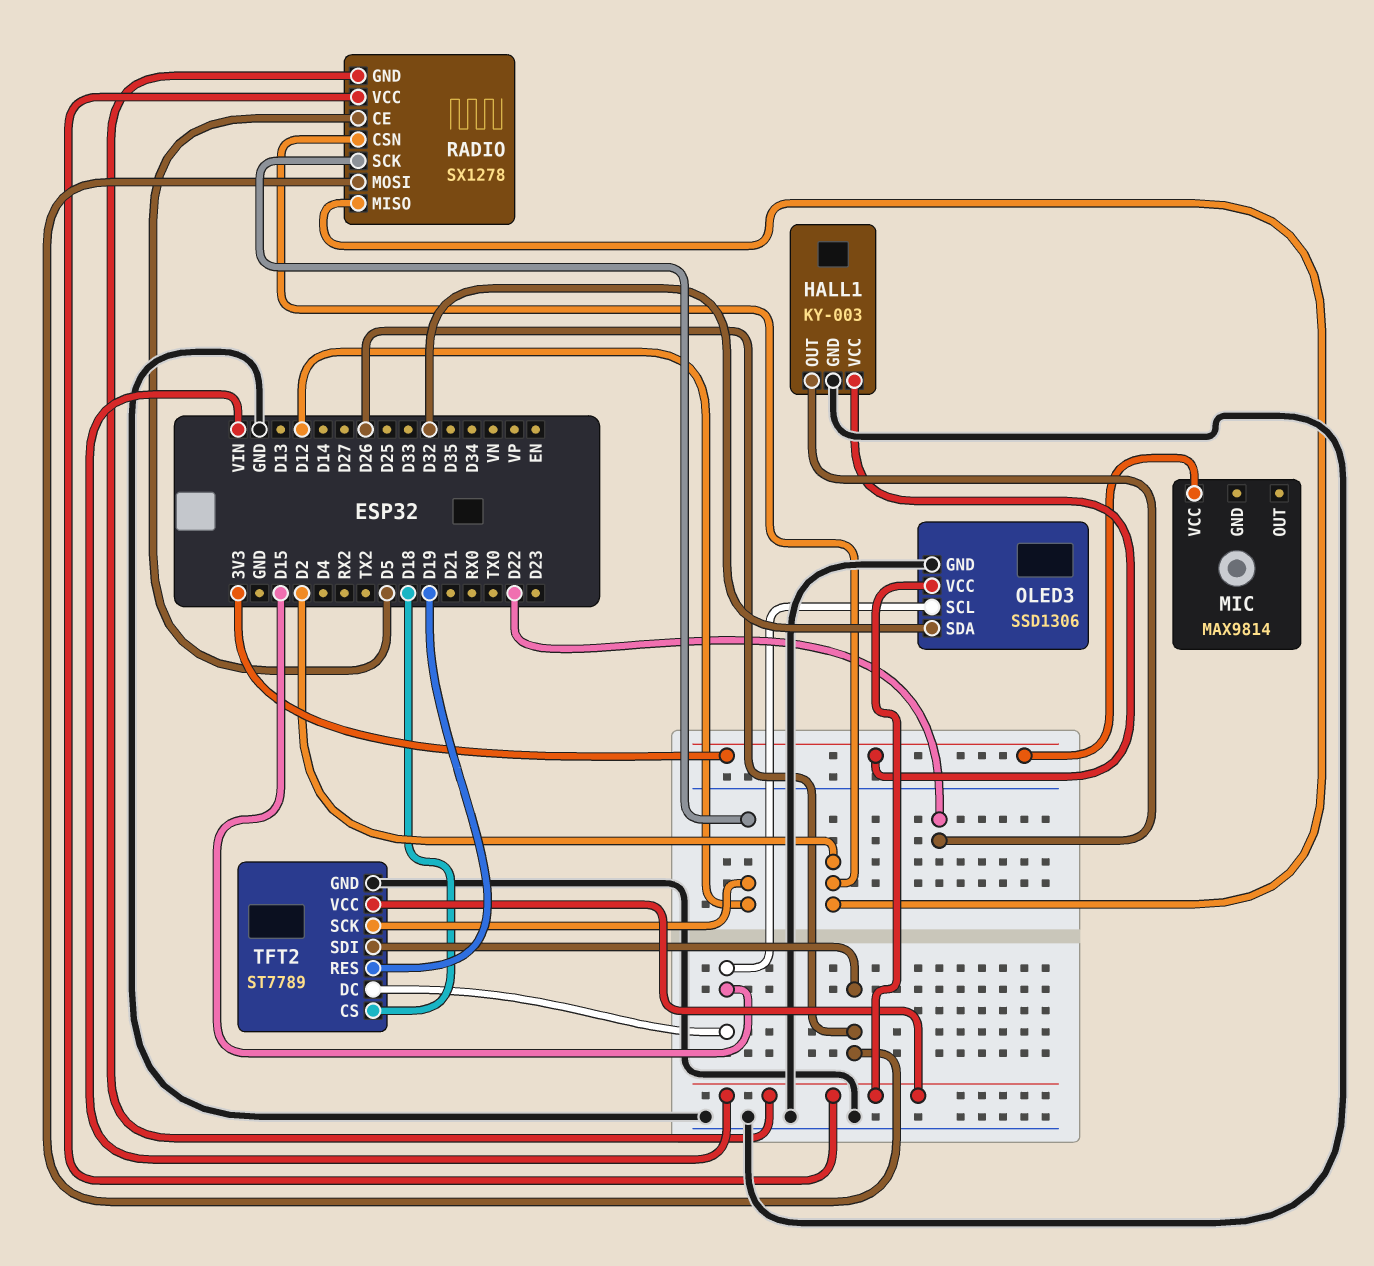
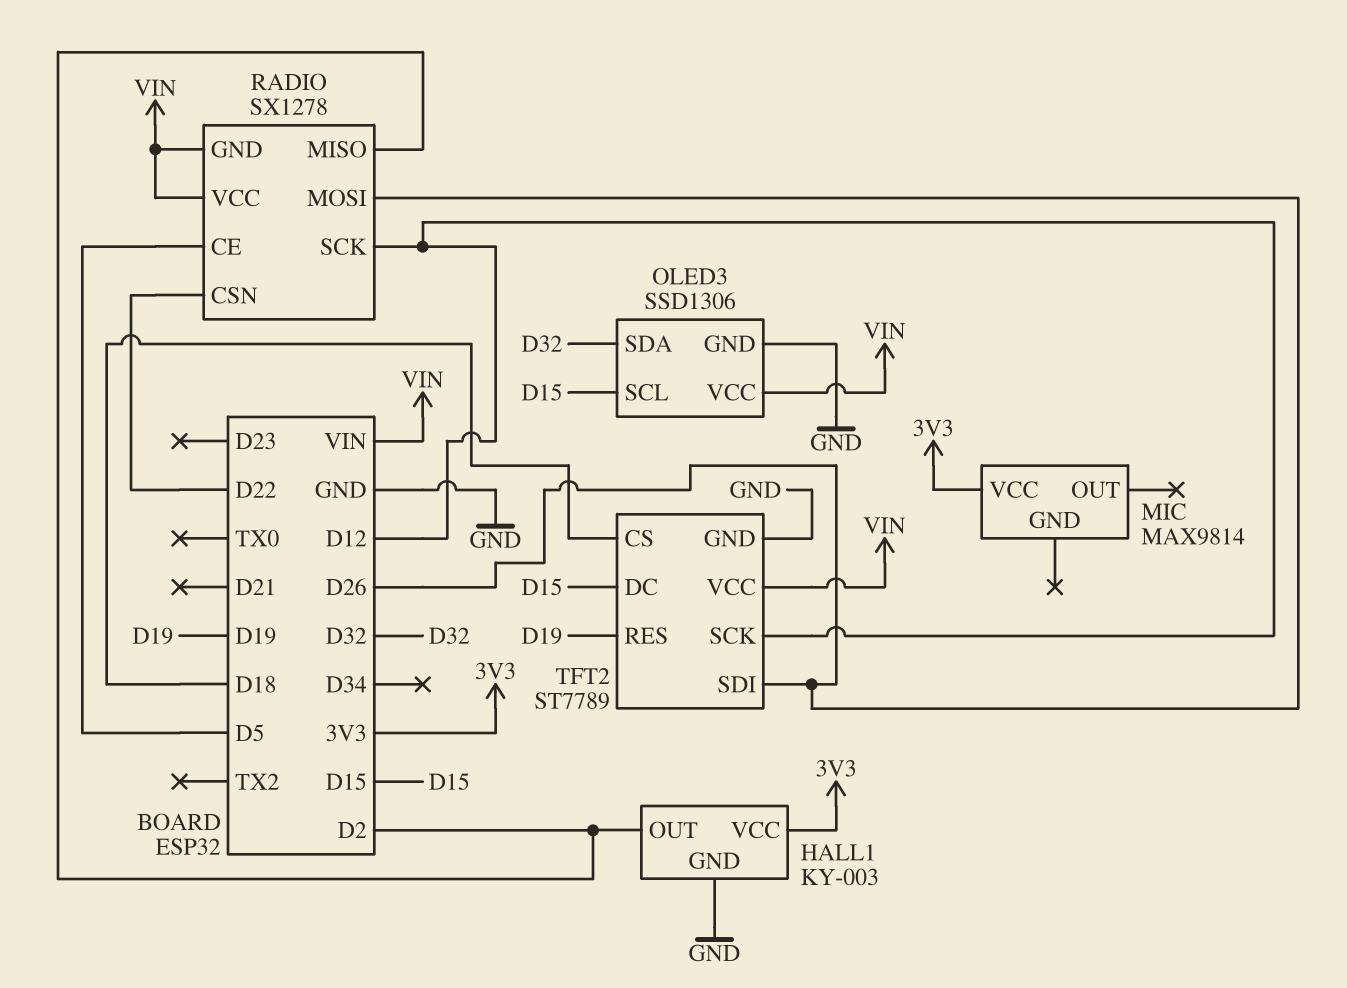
HALL1 pin OUT: D22 -> D2
RADIO pin CSN: D2 -> D22

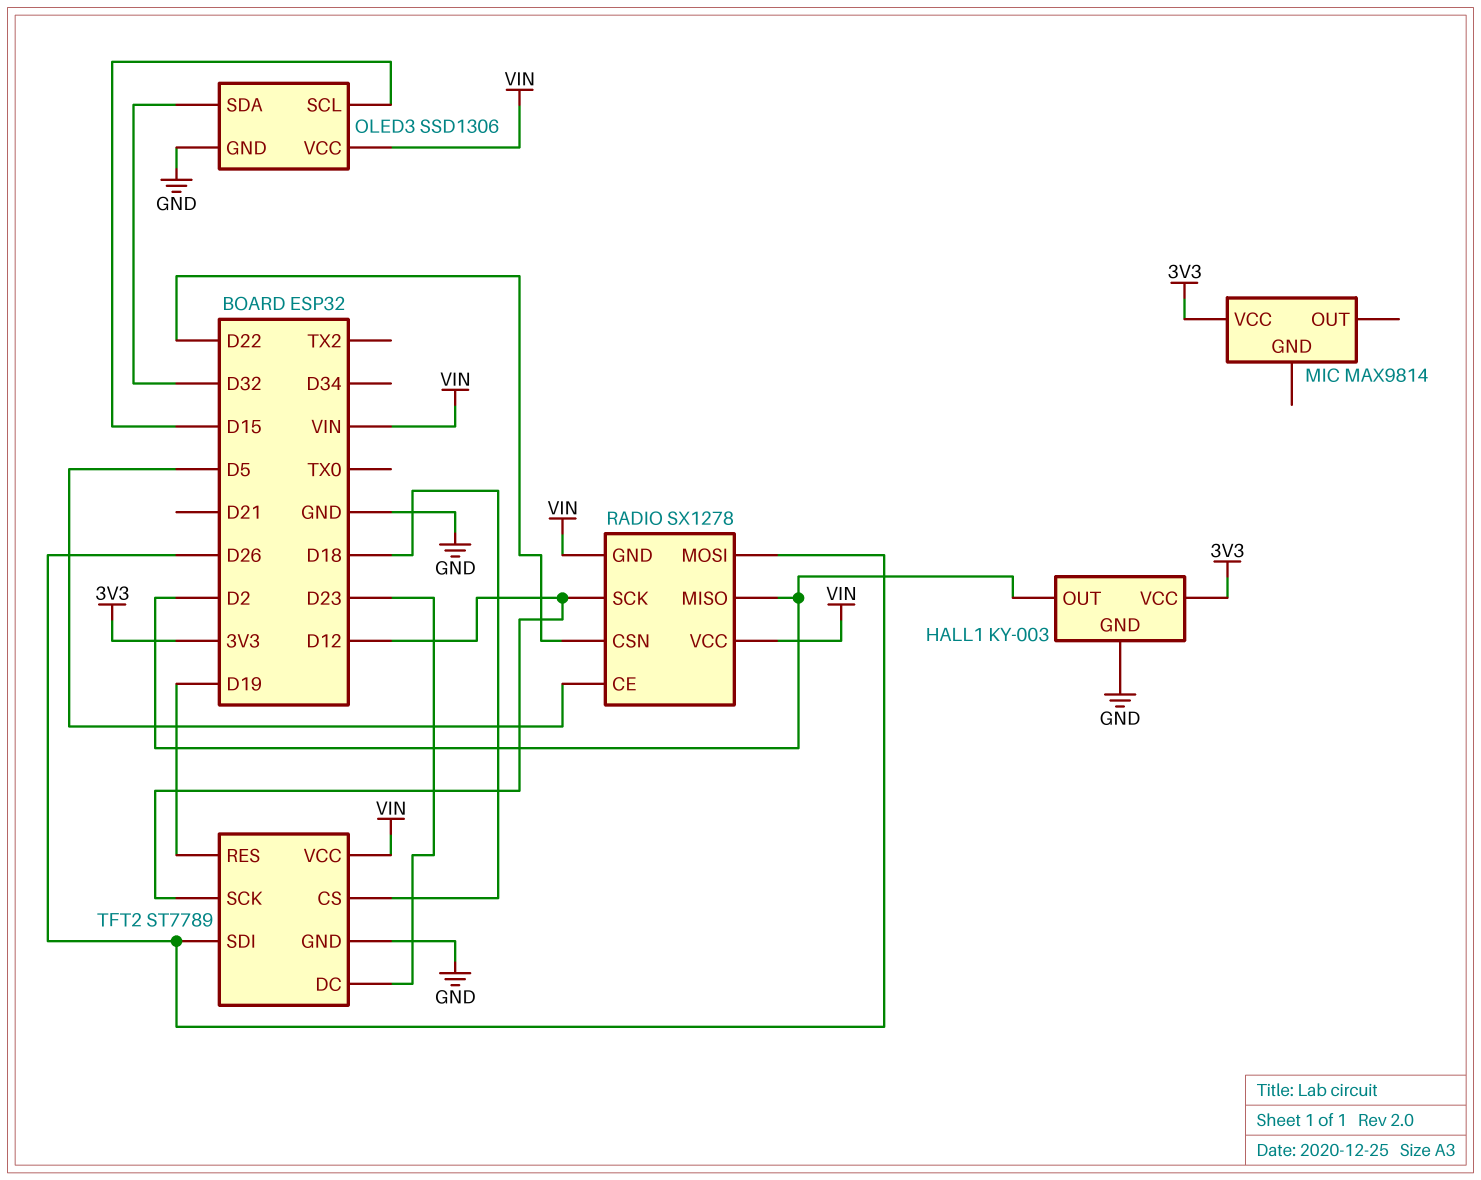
TFT2 pin DC: D15 -> D23

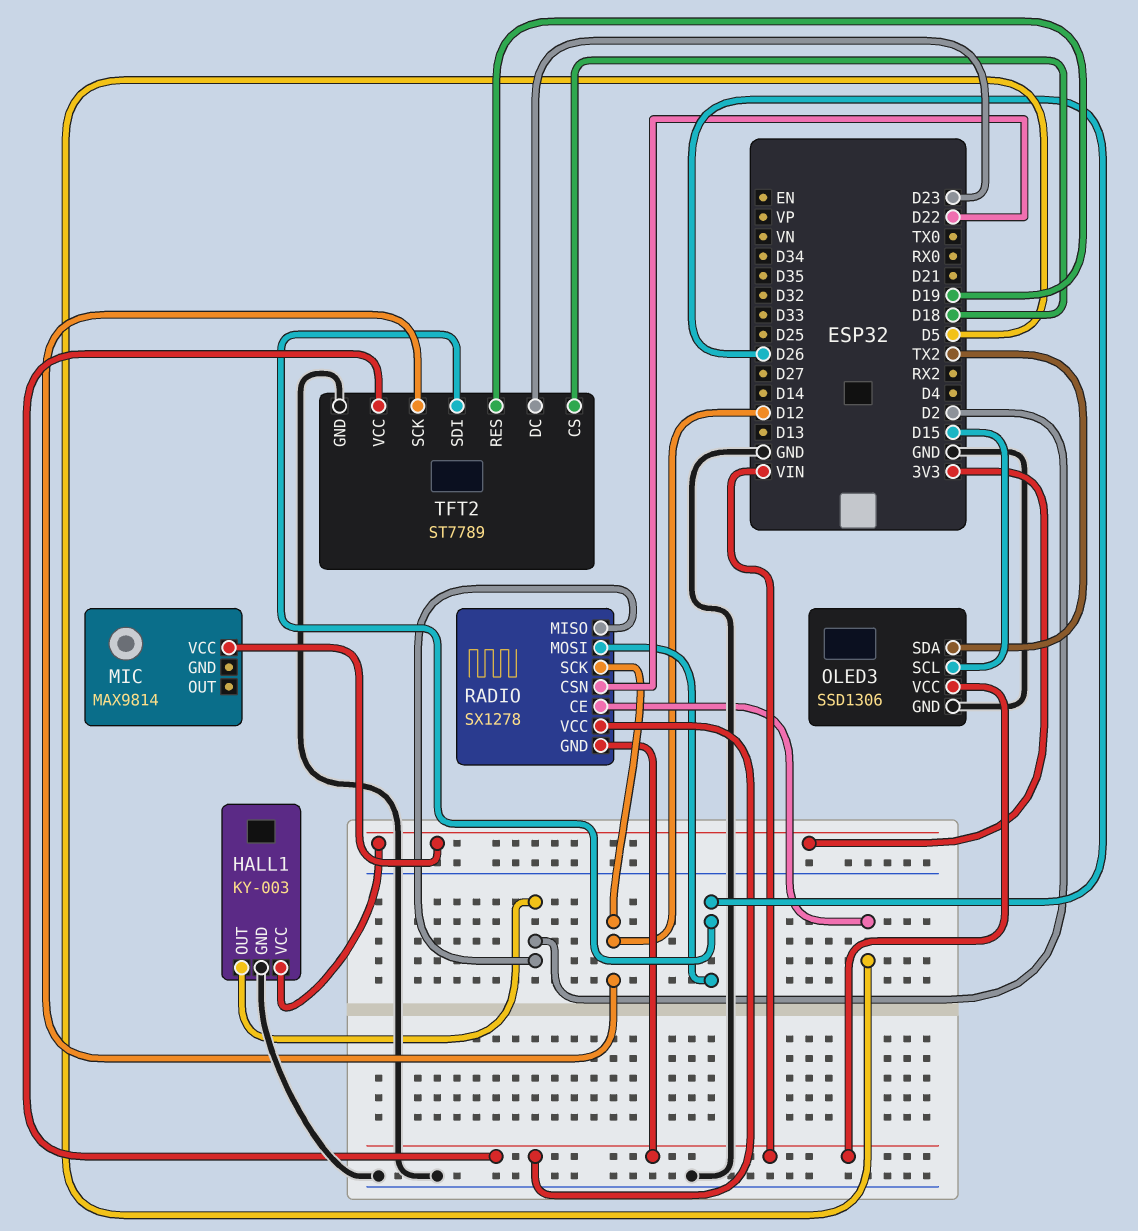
OLED3 pin SDA: D32 -> TX2

